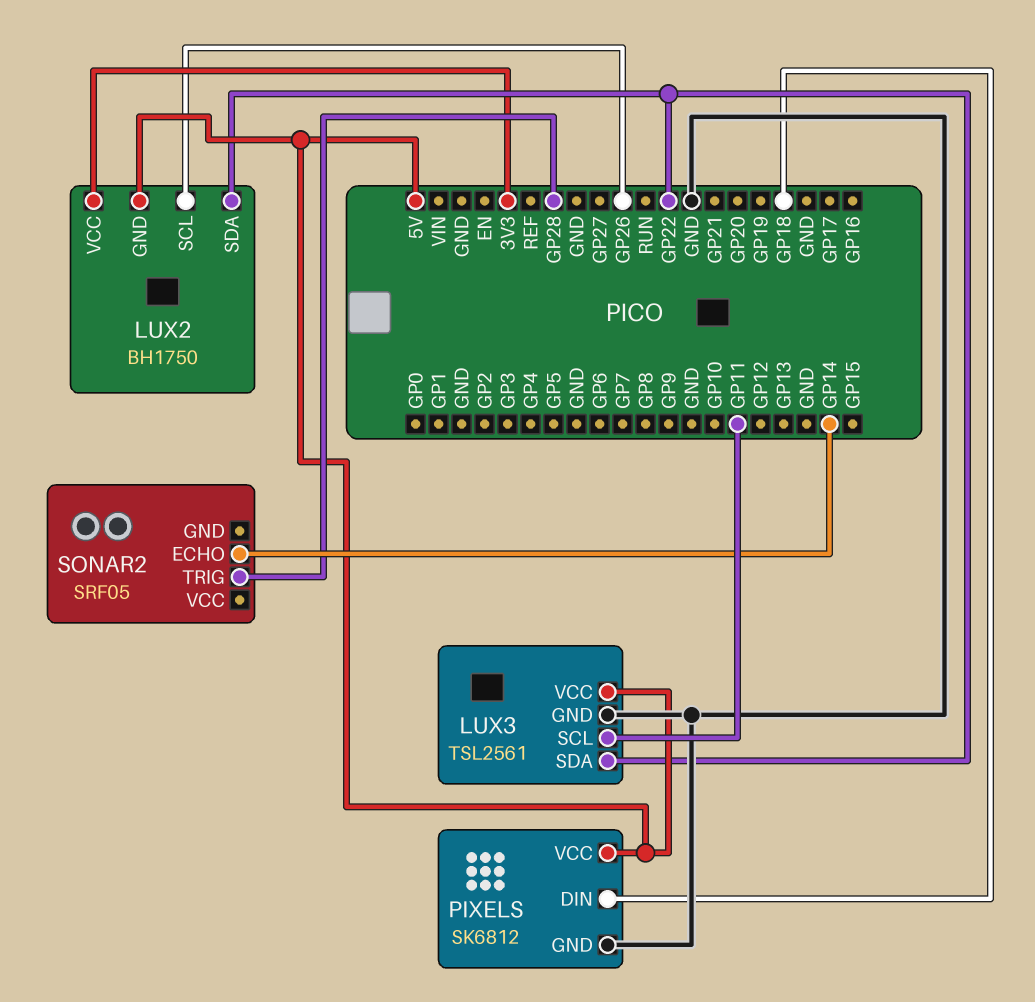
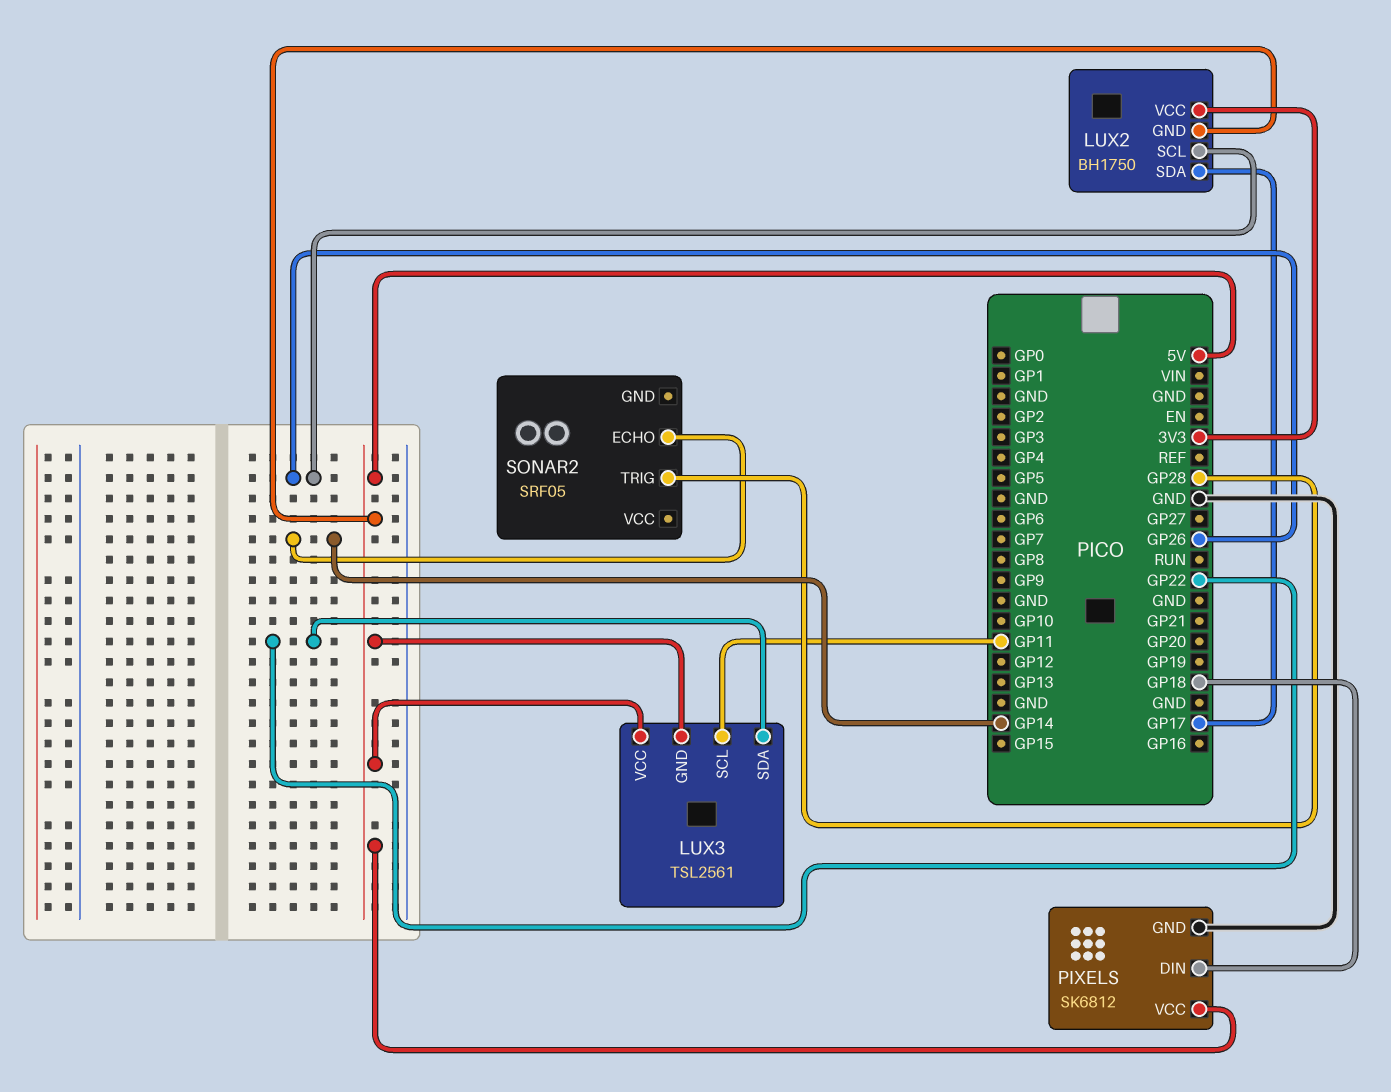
LUX2 pin SDA: GP22 -> GP17
LUX3 pin GND: GND -> 5V

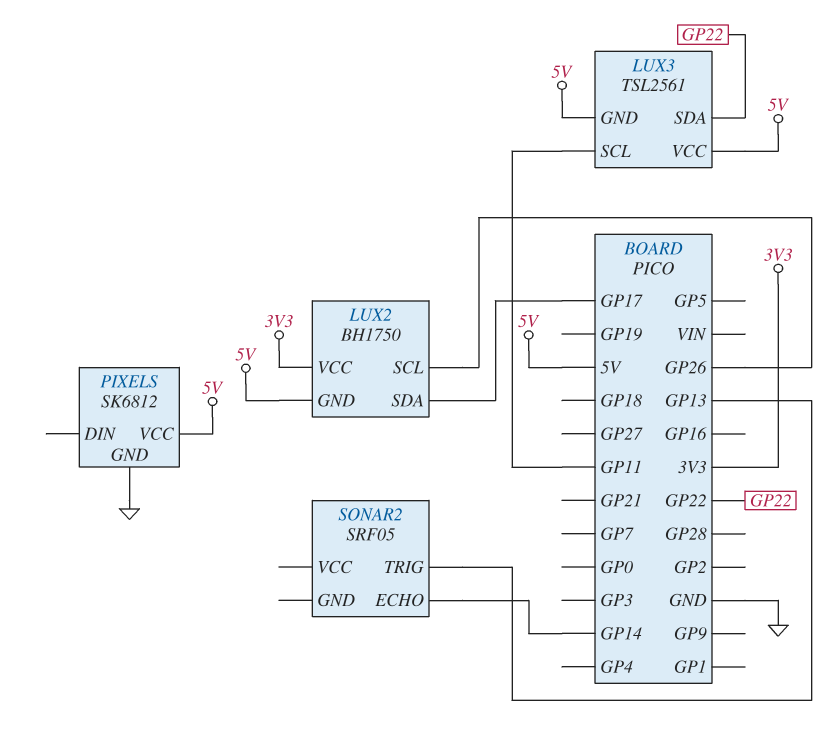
PIXELS pin DIN: GP18 -> none
SONAR2 pin TRIG: GP28 -> GP13

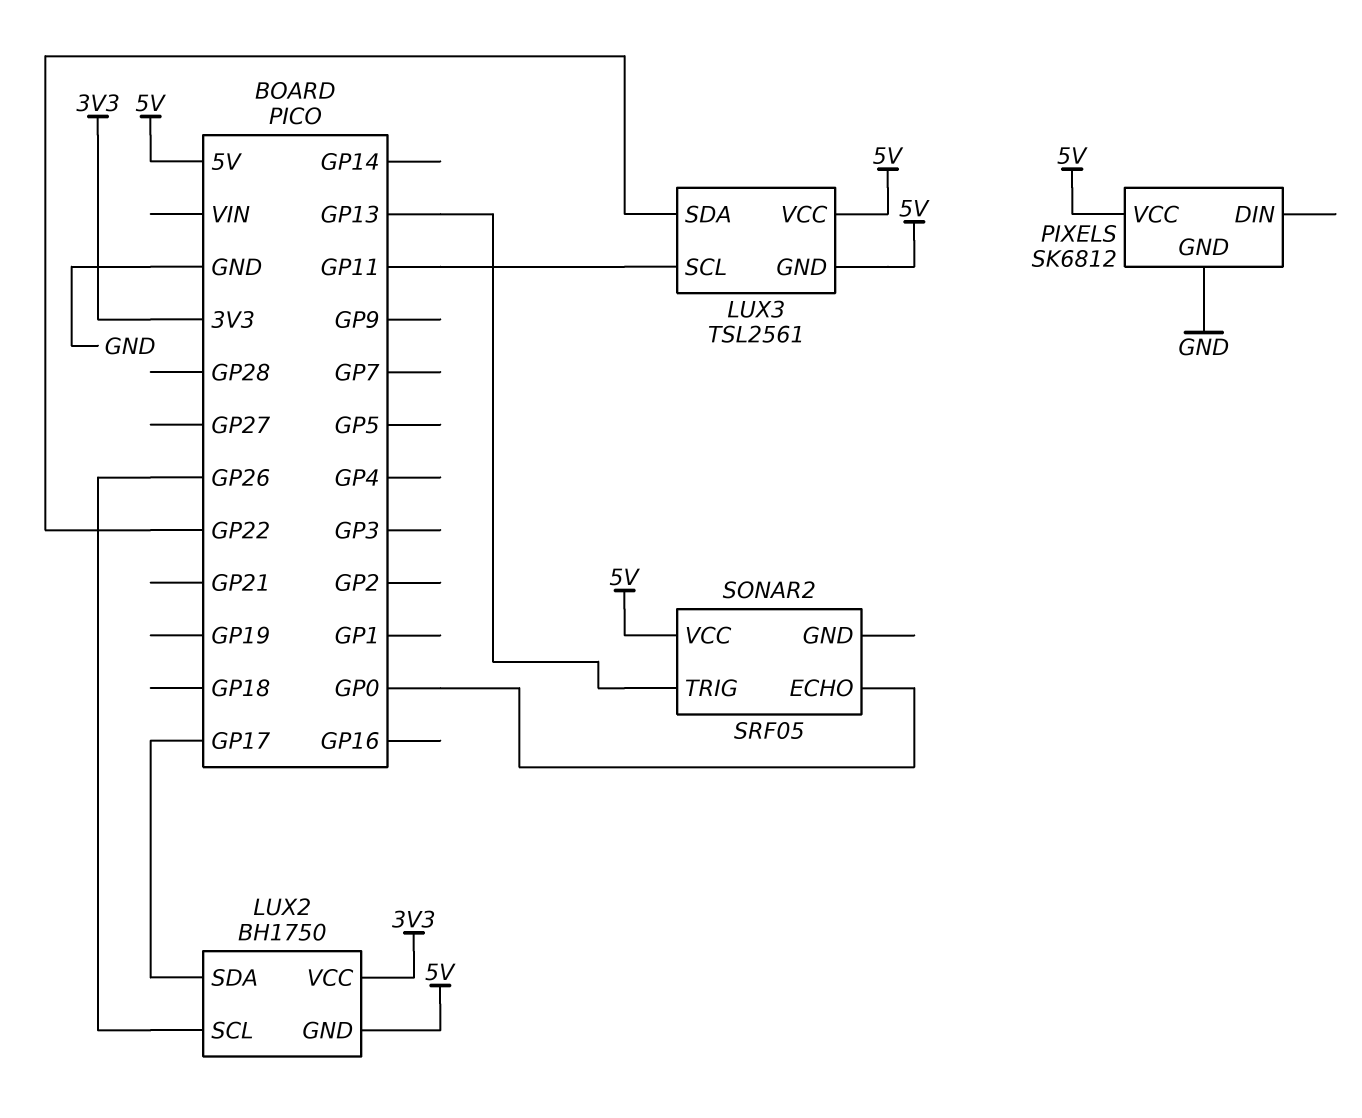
SONAR2 pin ECHO: GP14 -> GP0
SONAR2 pin VCC: none -> 5V

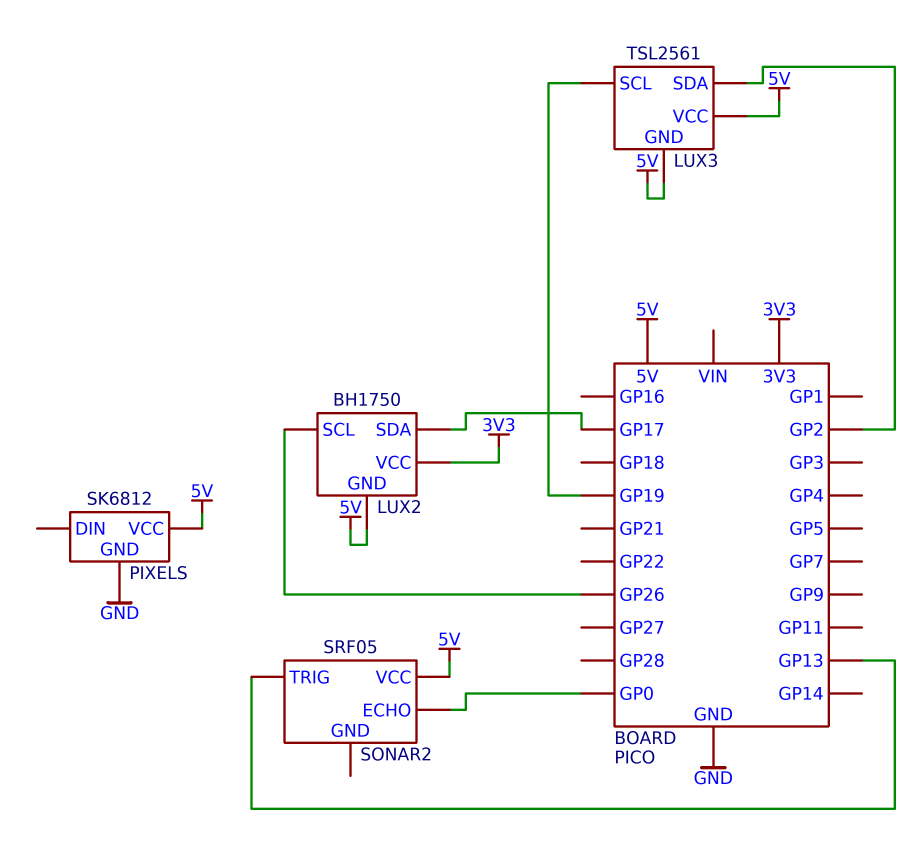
LUX3 pin SCL: GP11 -> GP19
LUX3 pin SDA: GP22 -> GP2

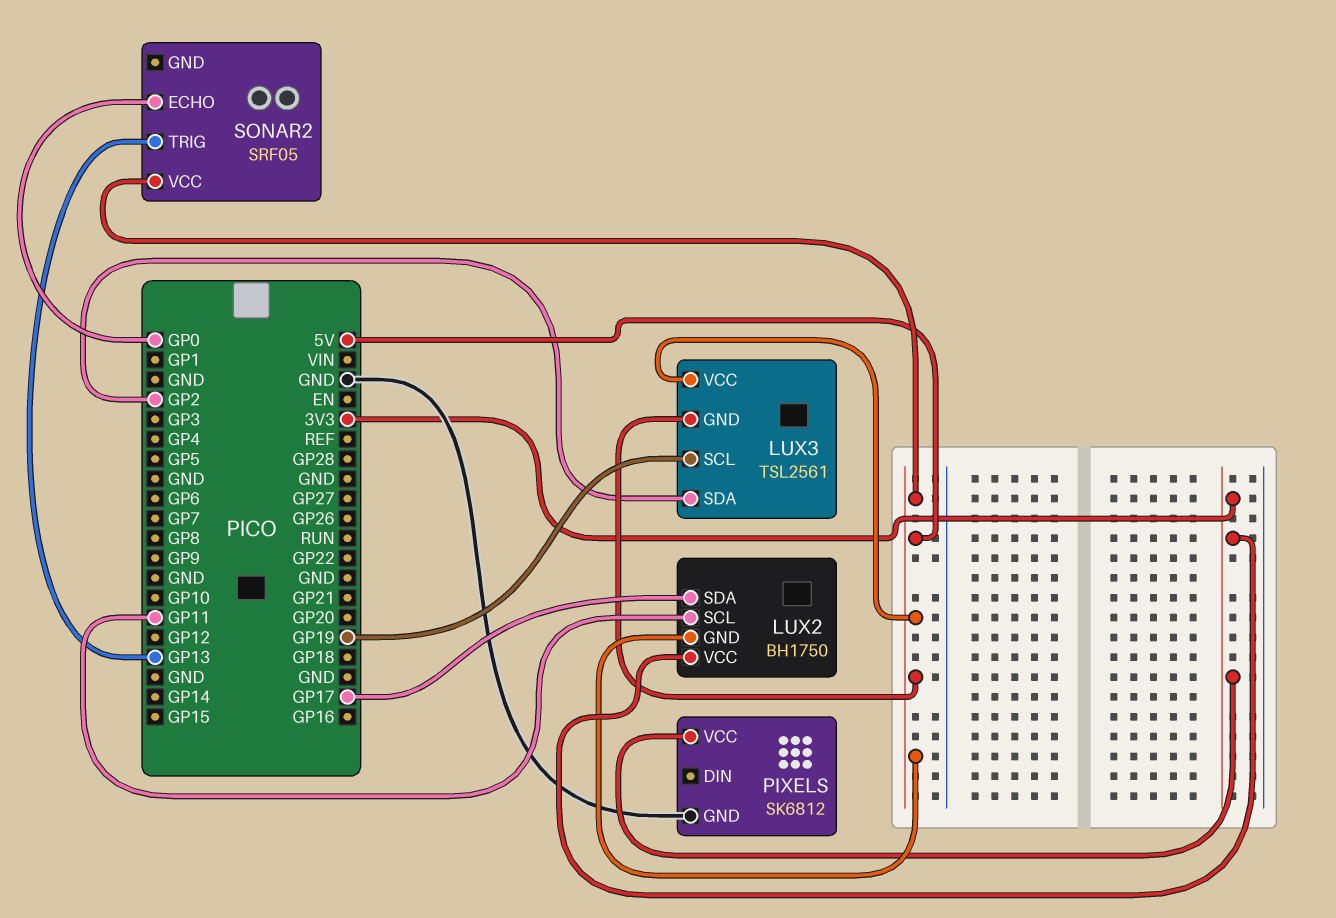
LUX2 pin SCL: GP26 -> GP11
PIXELS pin VCC: 5V -> 3V3

